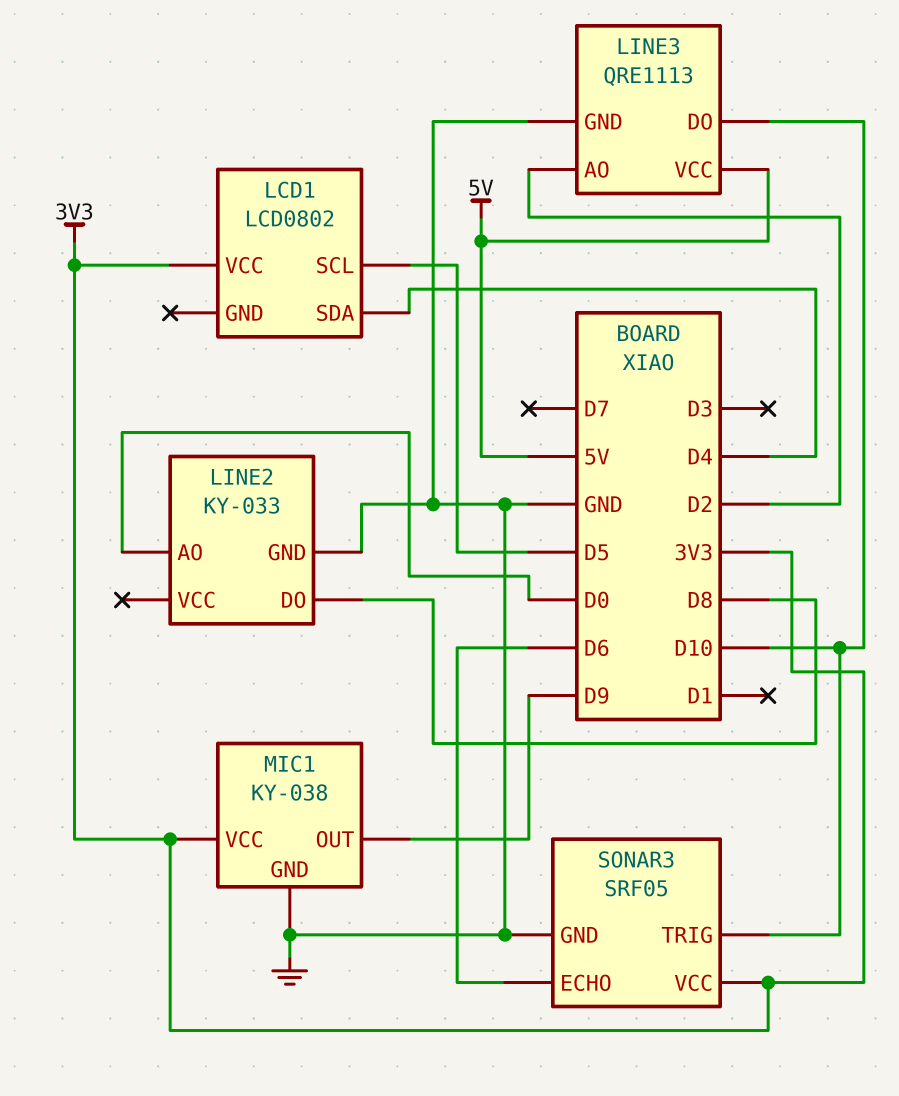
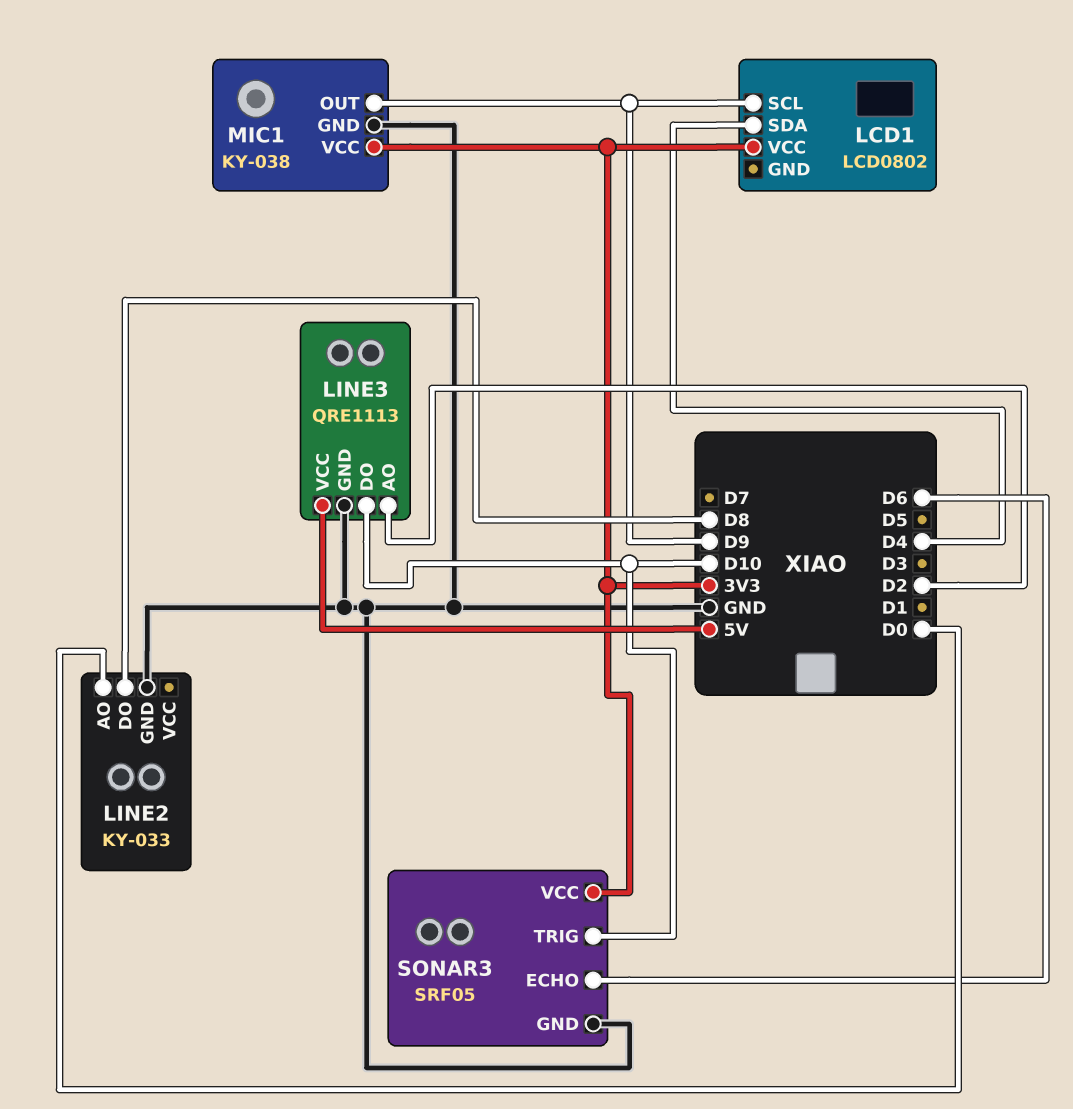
LCD1 pin SCL: D5 -> D9

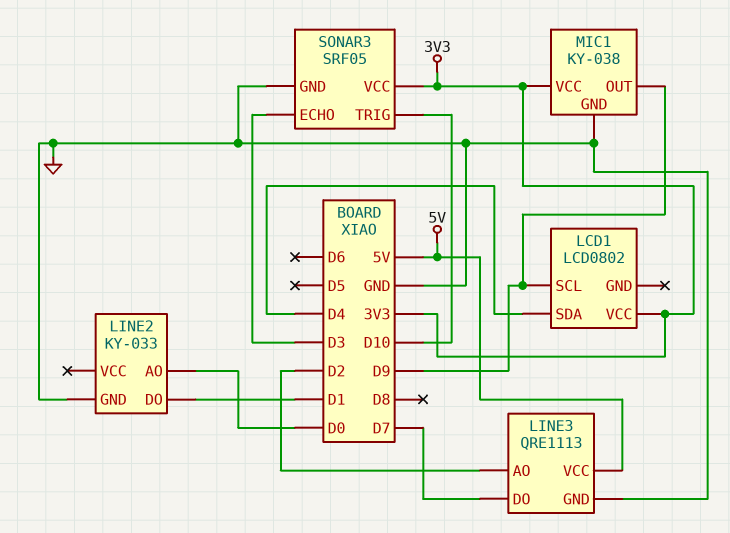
LINE2 pin DO: D8 -> D1
LINE3 pin DO: D10 -> D7
SONAR3 pin ECHO: D6 -> D3

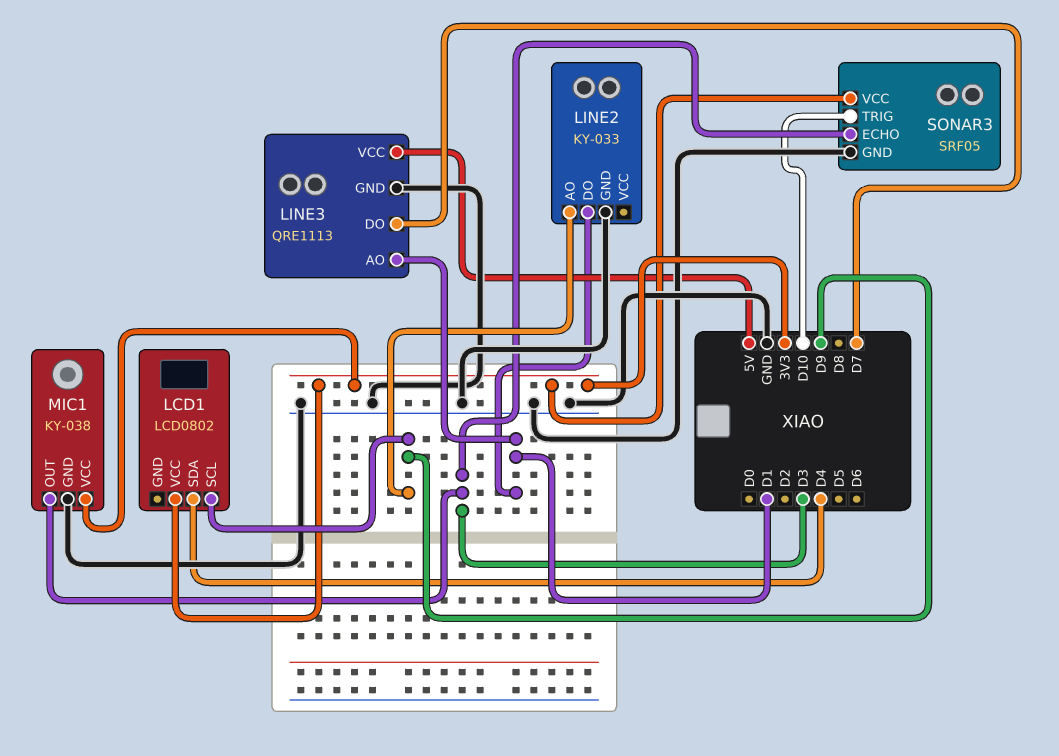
LINE2 pin AO: D0 -> D9
LINE3 pin AO: D2 -> D1
MIC1 pin OUT: D9 -> D3

